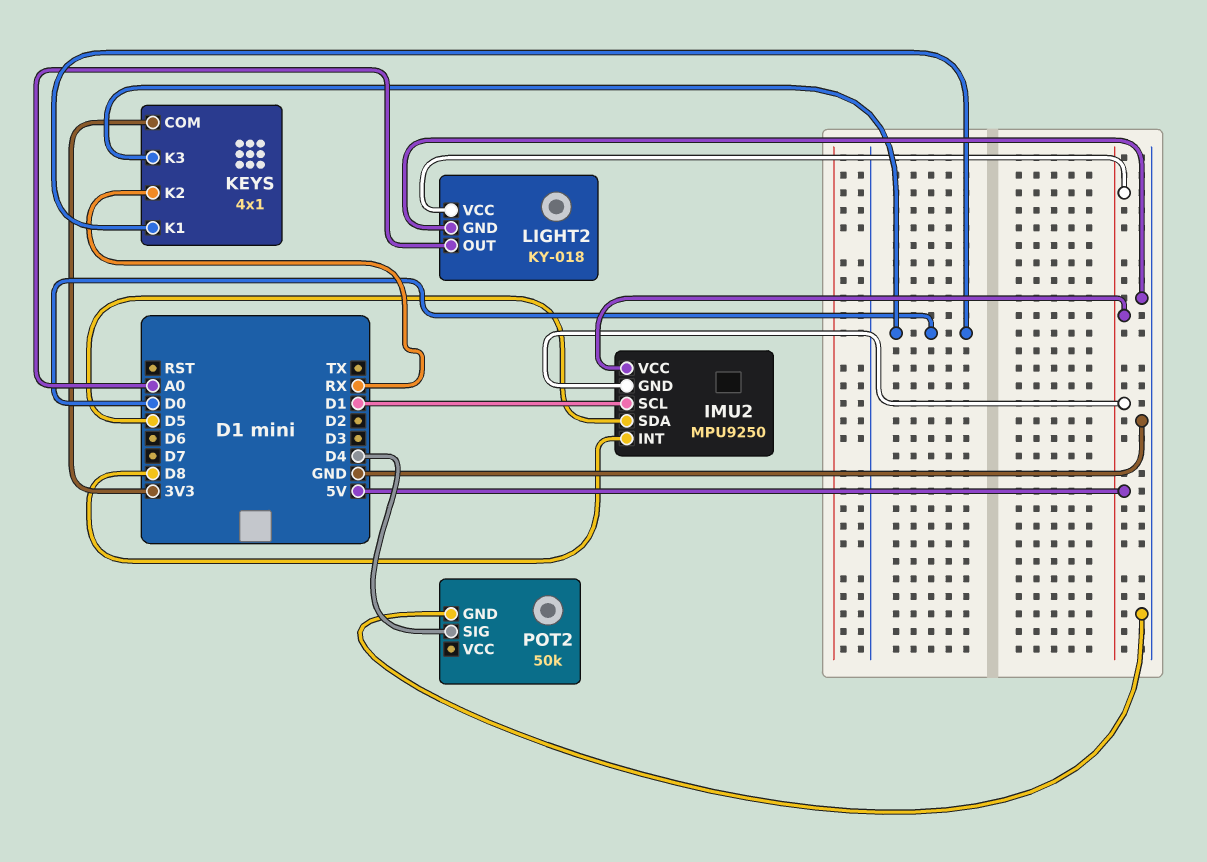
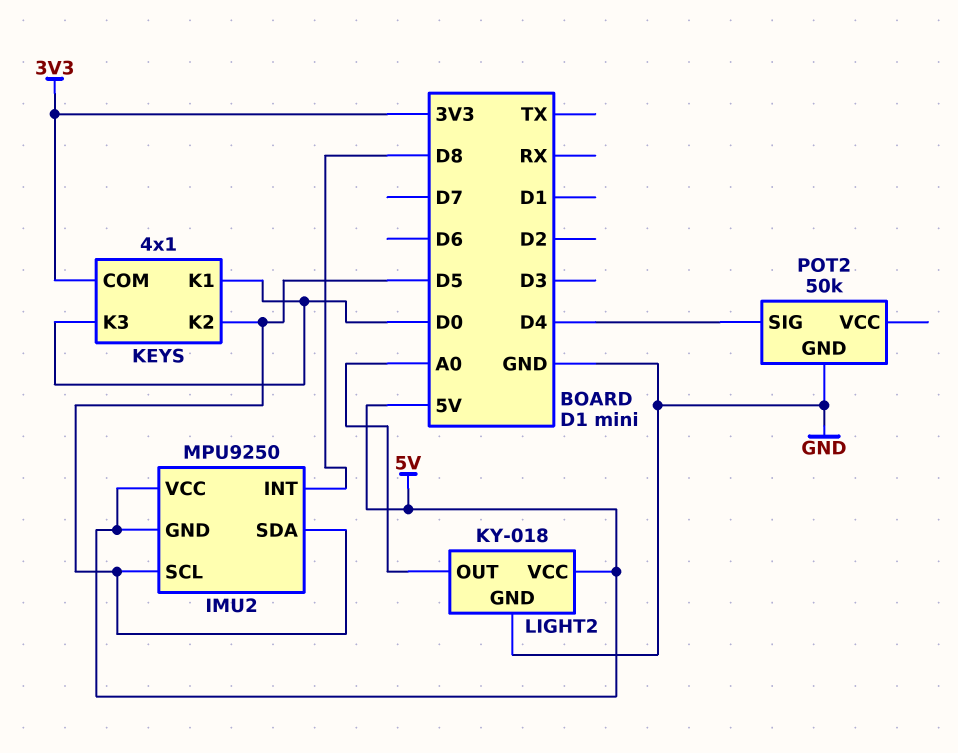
IMU2 pin SCL: D1 -> D5
KEYS pin K2: RX -> D5

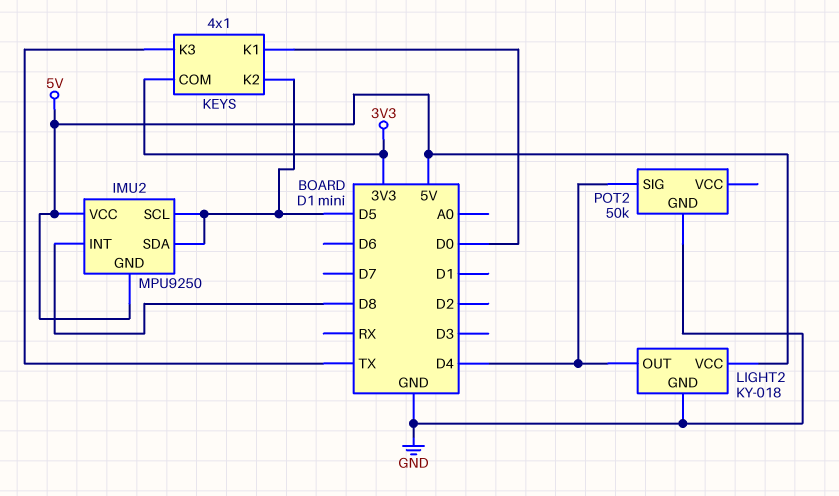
KEYS pin K3: D0 -> TX
LIGHT2 pin OUT: A0 -> D4

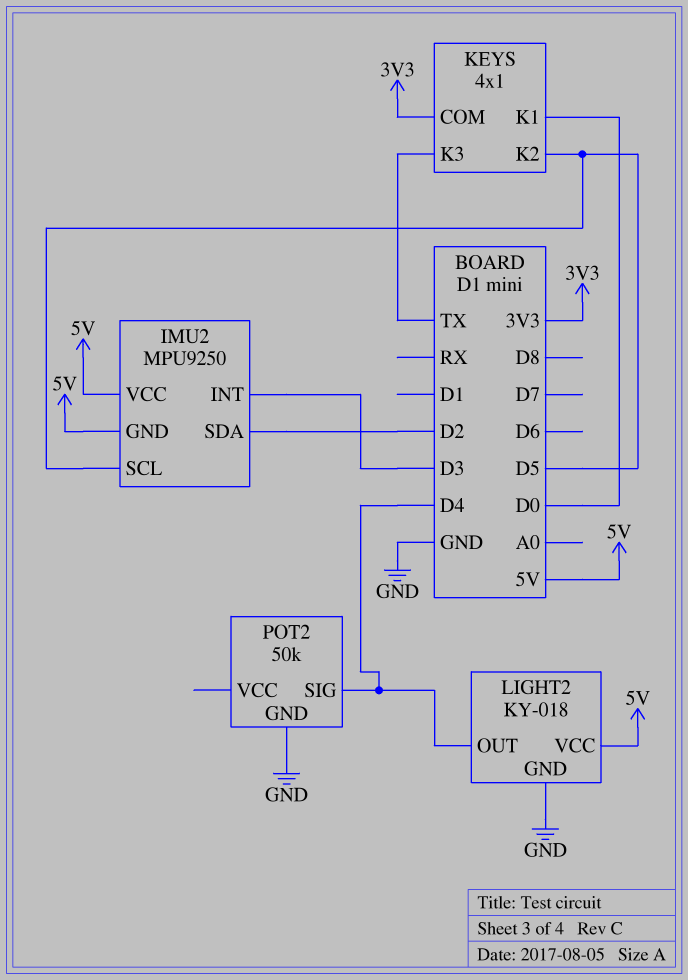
IMU2 pin INT: D8 -> D3
IMU2 pin SDA: D5 -> D2

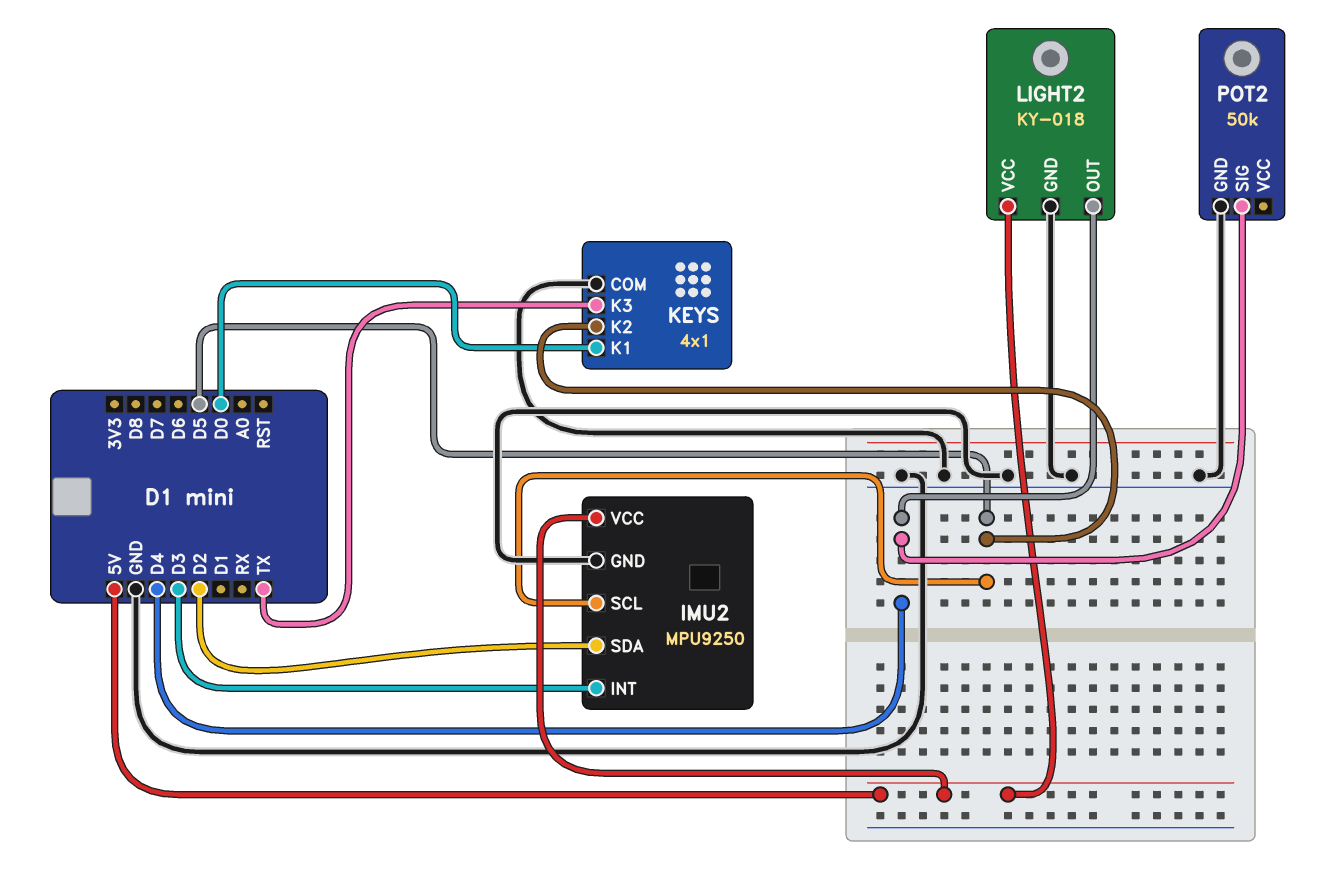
IMU2 pin GND: 5V -> GND
KEYS pin COM: 3V3 -> GND

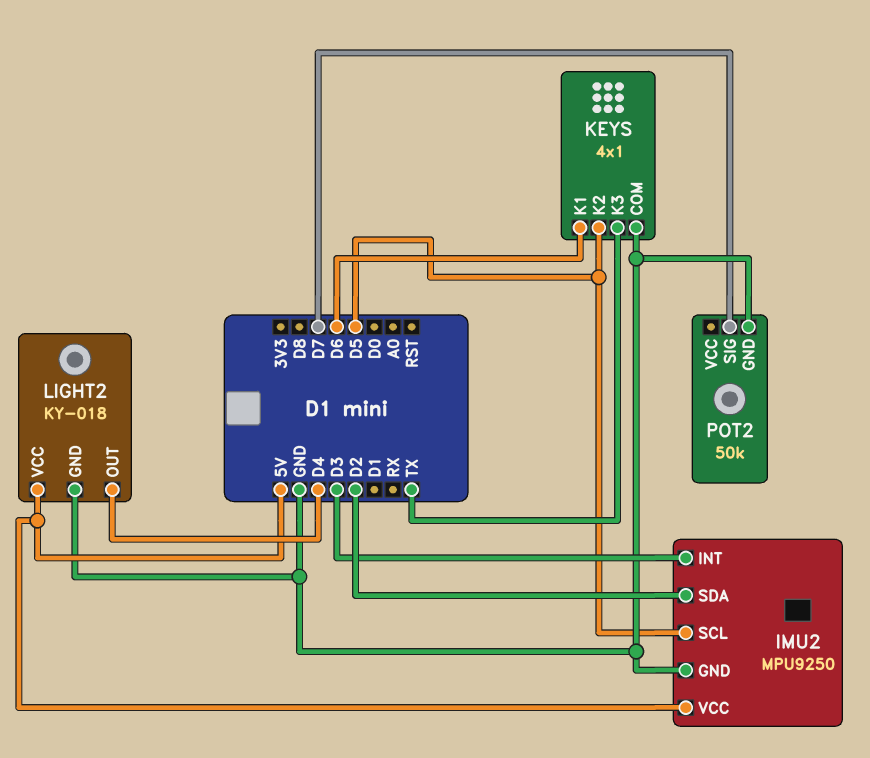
KEYS pin K1: D0 -> D6
POT2 pin SIG: D4 -> D7

